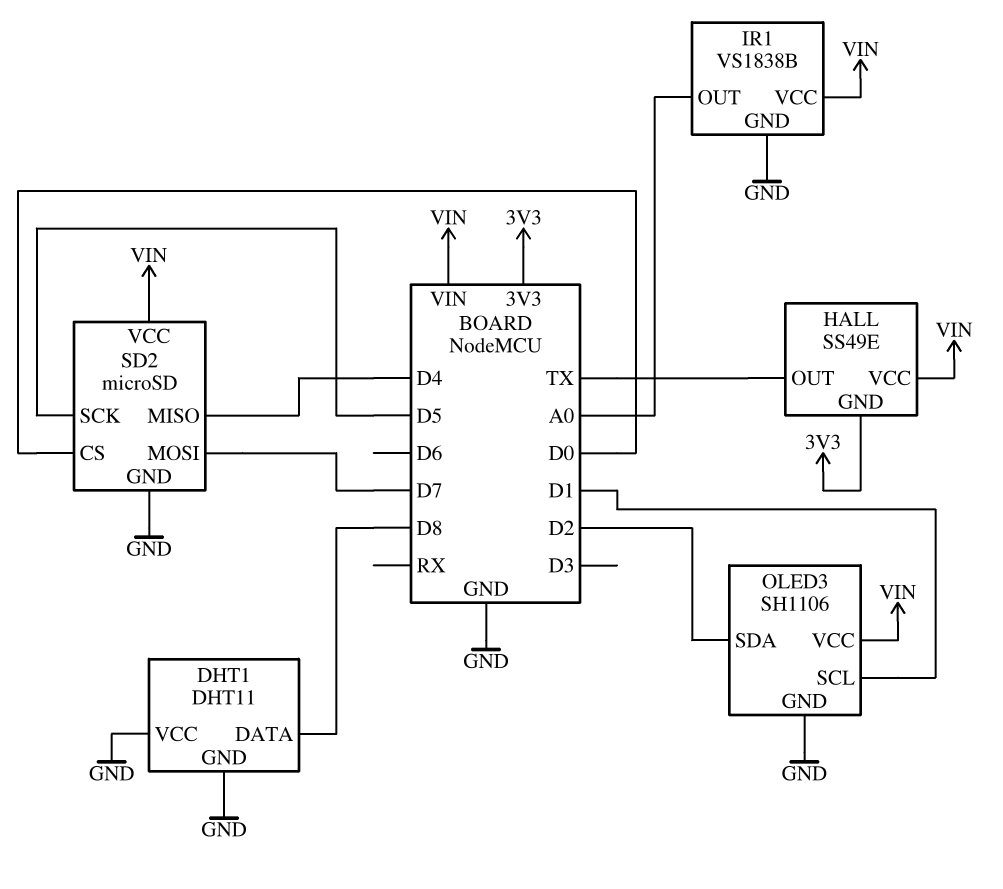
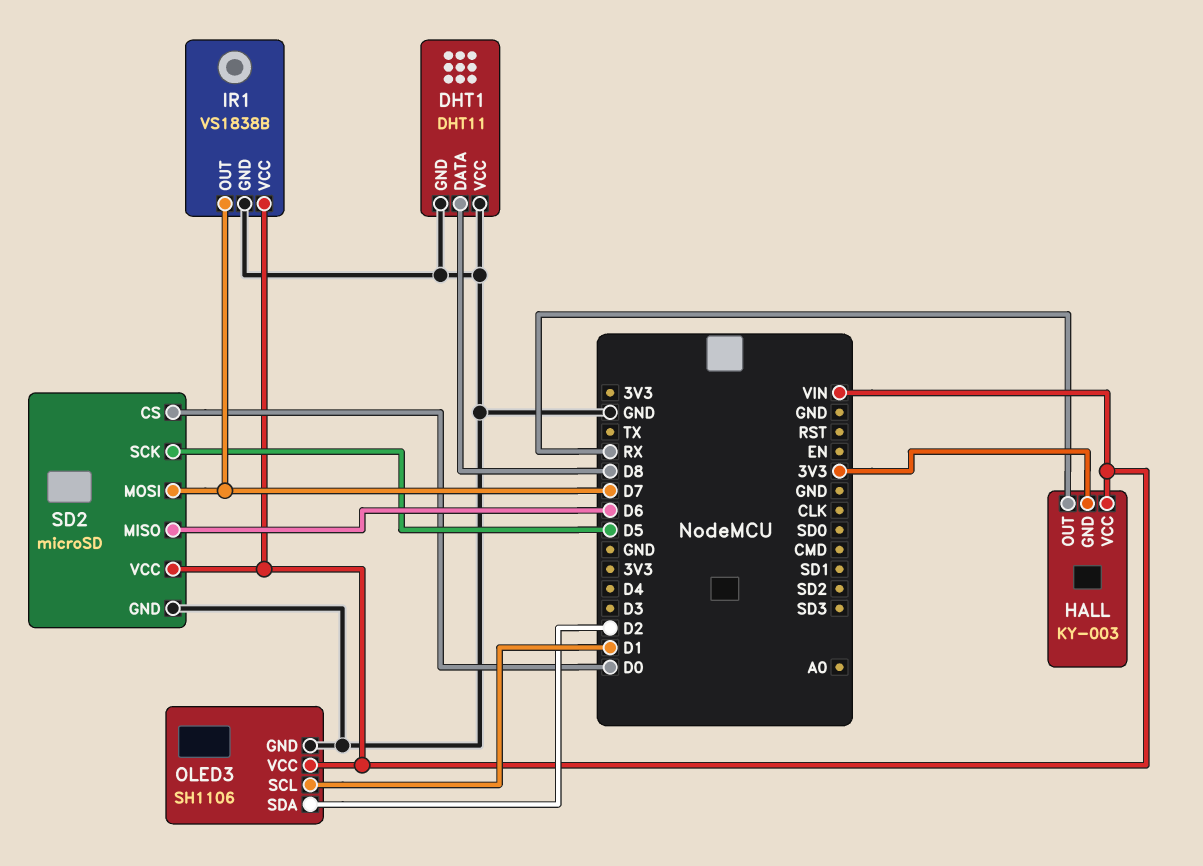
HALL: SS49E -> KY-003
HALL pin OUT: TX -> RX
IR1 pin OUT: A0 -> D7
SD2 pin MISO: D4 -> D6

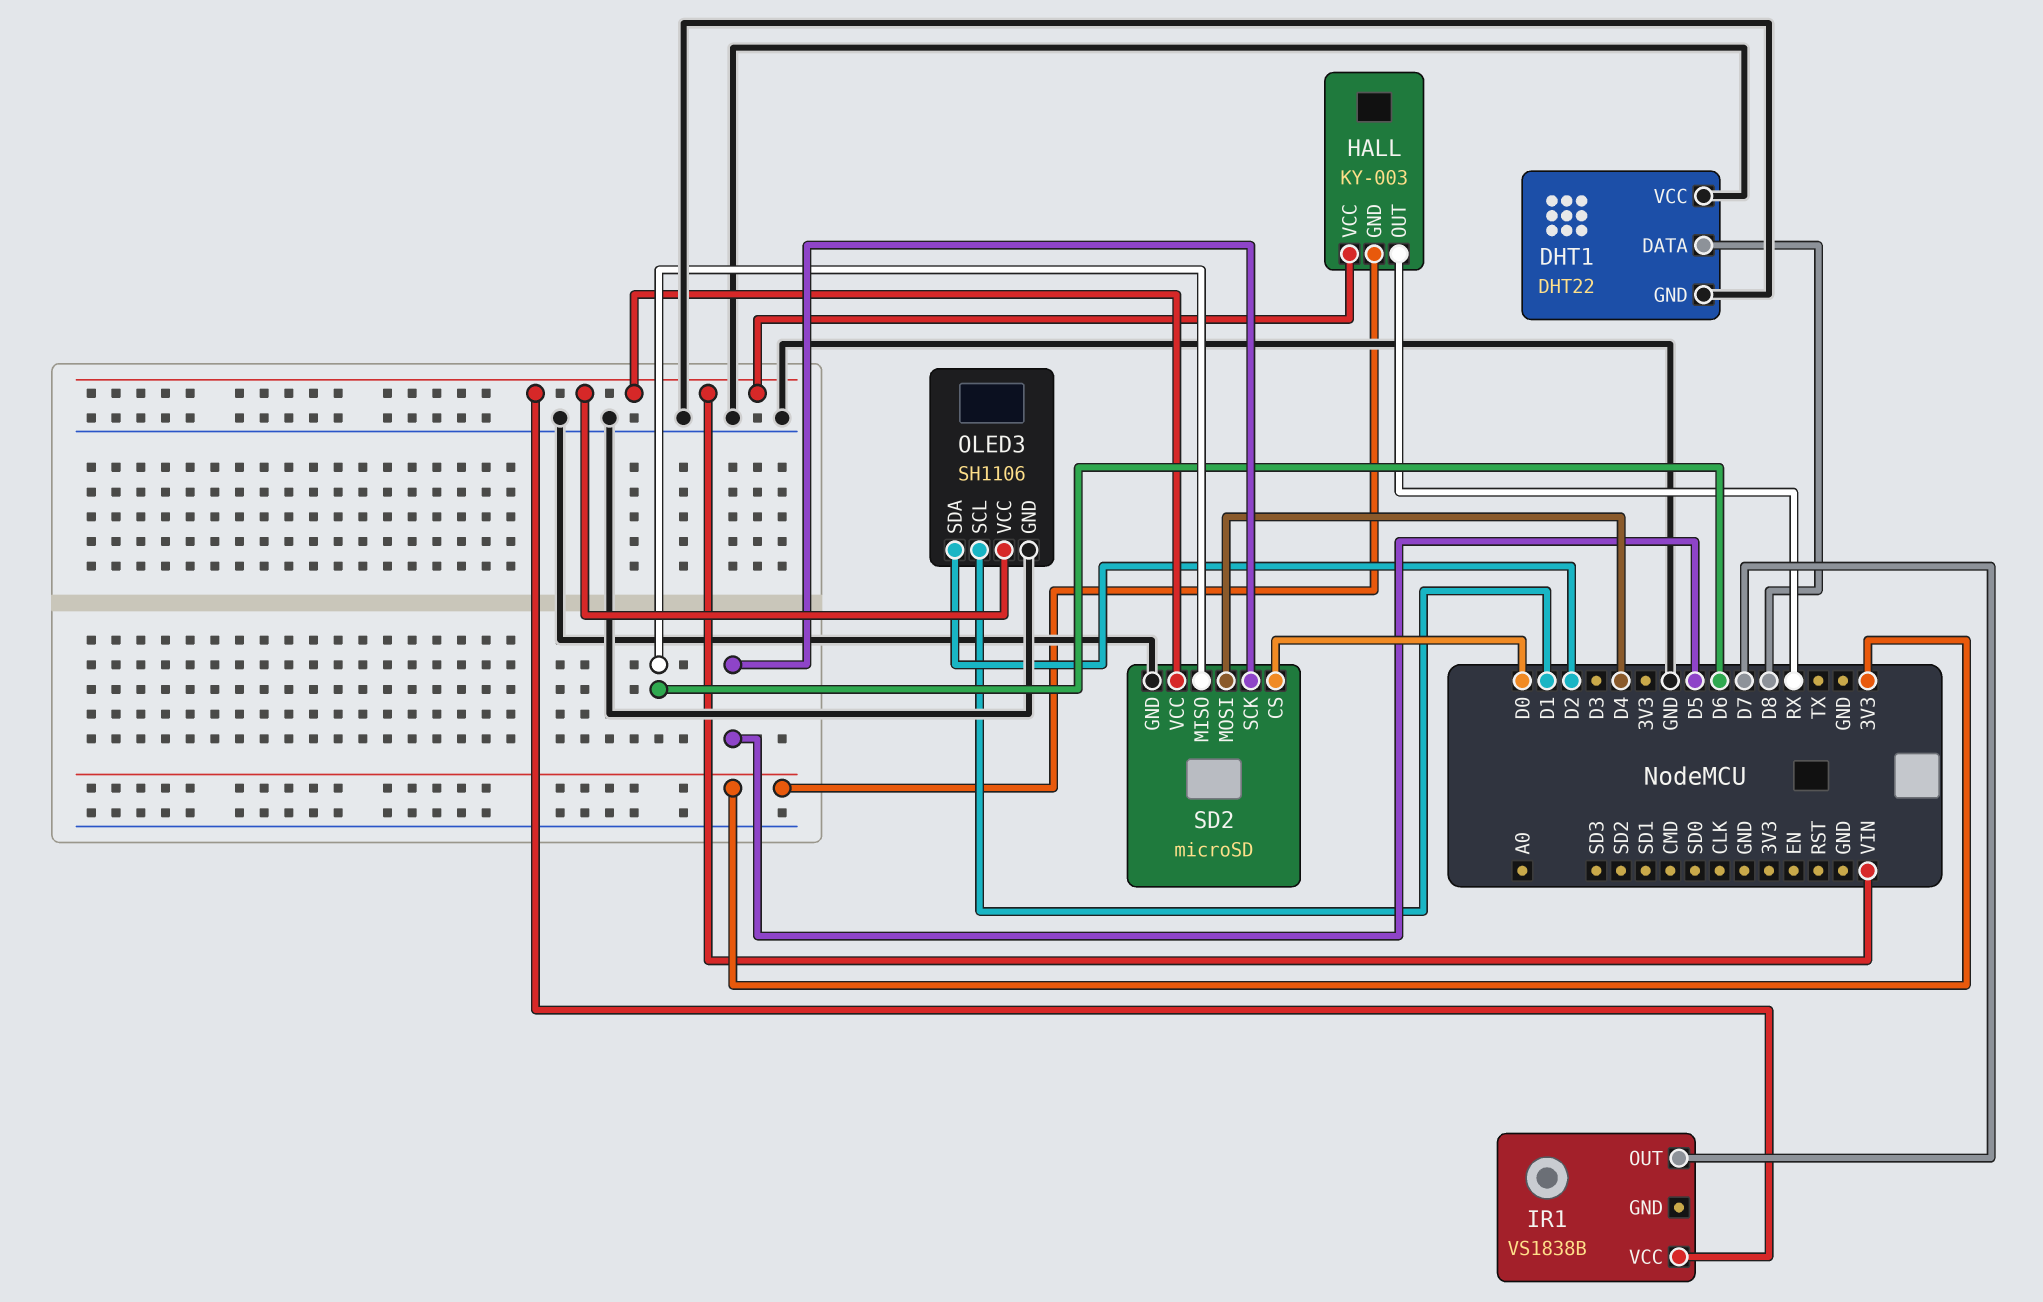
DHT1: DHT11 -> DHT22
IR1 pin GND: GND -> none
SD2 pin MOSI: D7 -> D4

